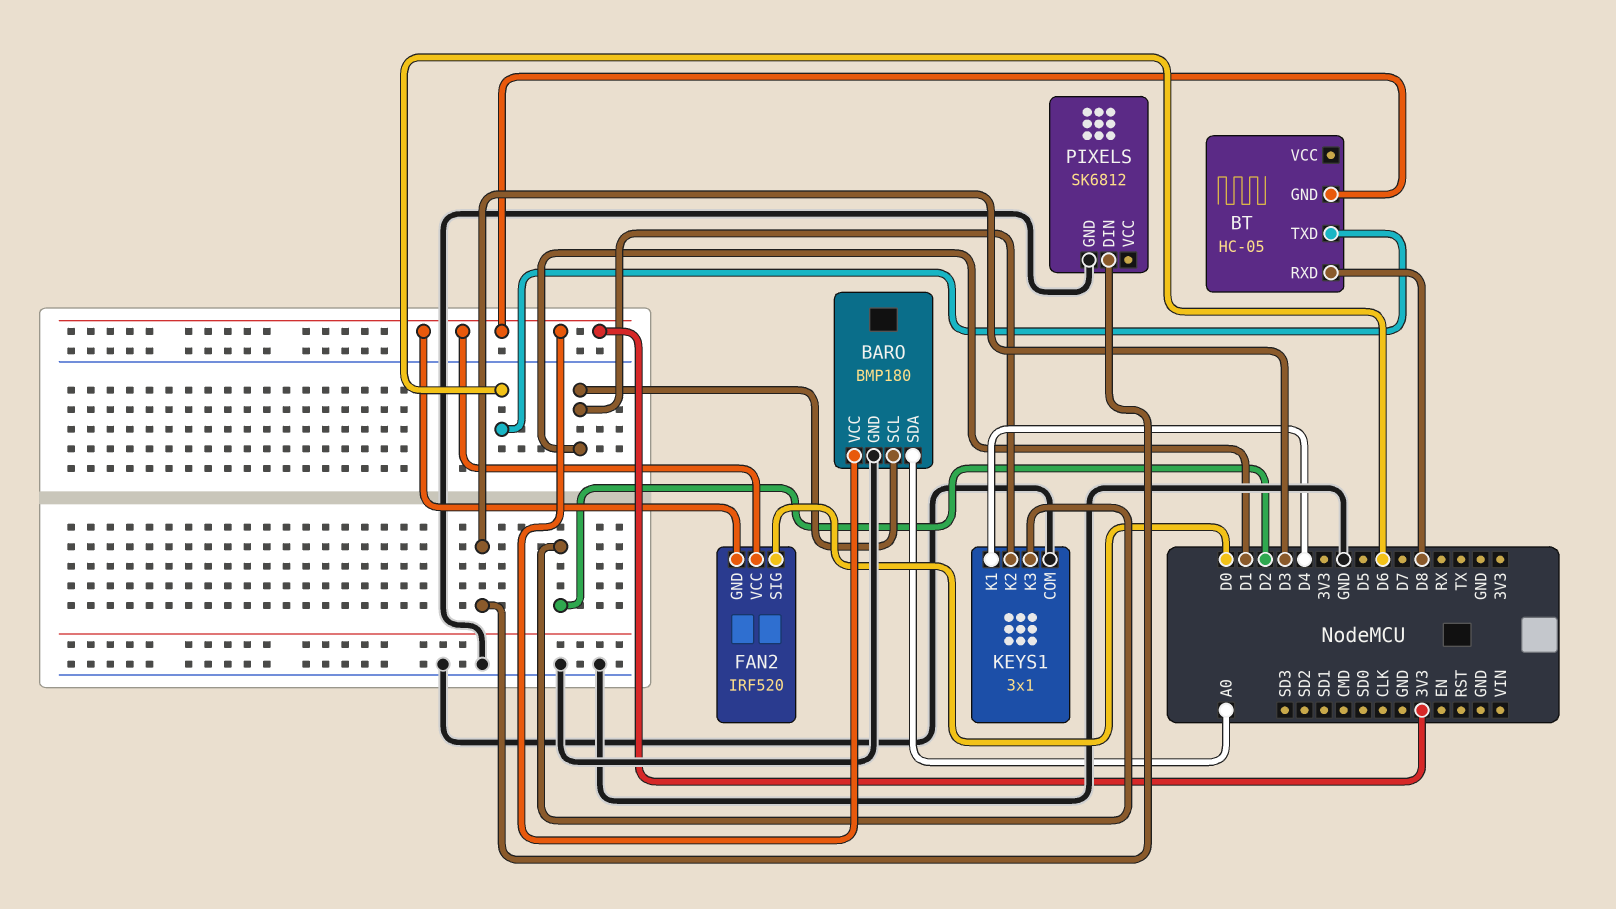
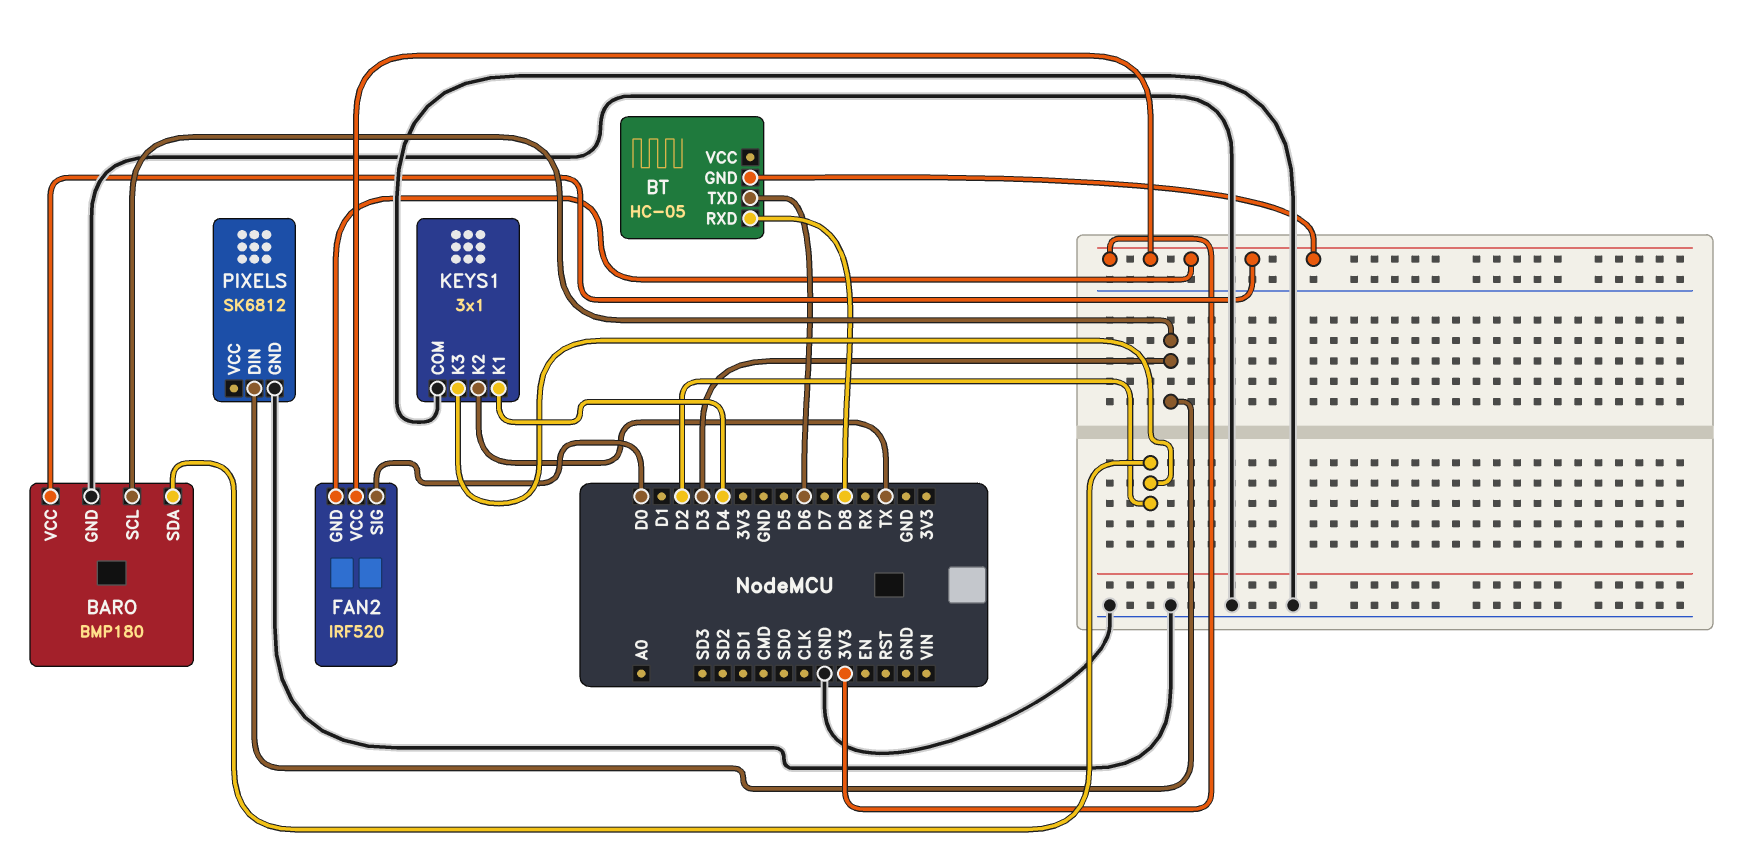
BARO pin SCL: D1 -> D3
BARO pin SDA: A0 -> D2
KEYS1 pin K2: D1 -> TX

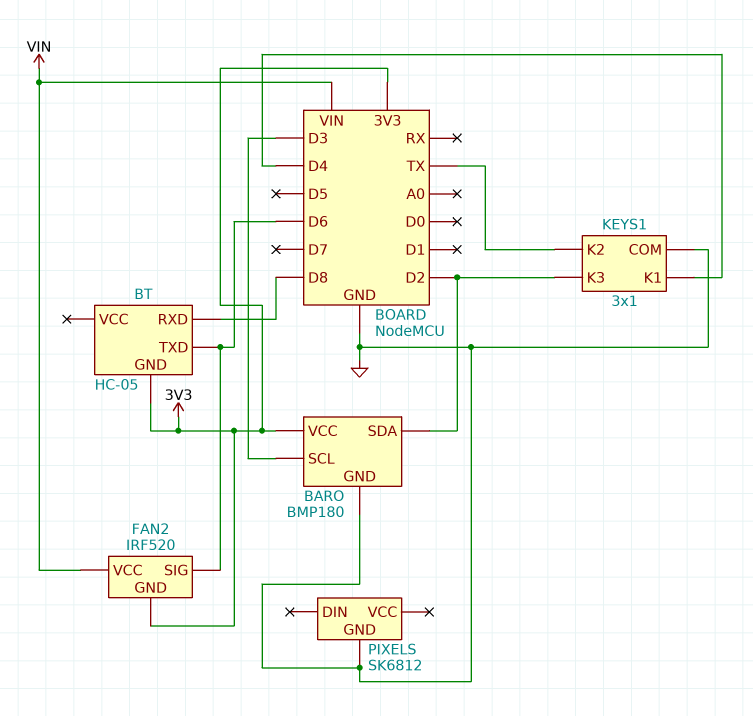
FAN2 pin SIG: D0 -> D6
FAN2 pin VCC: 3V3 -> VIN
PIXELS pin DIN: D3 -> none

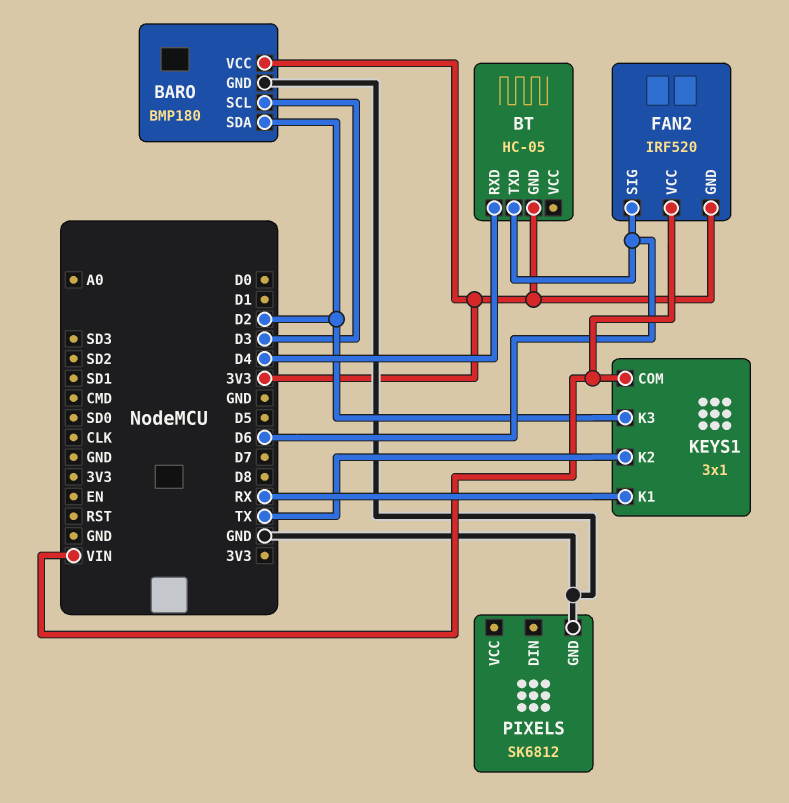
BT pin RXD: D8 -> D4
KEYS1 pin COM: GND -> VIN
KEYS1 pin K1: D4 -> RX

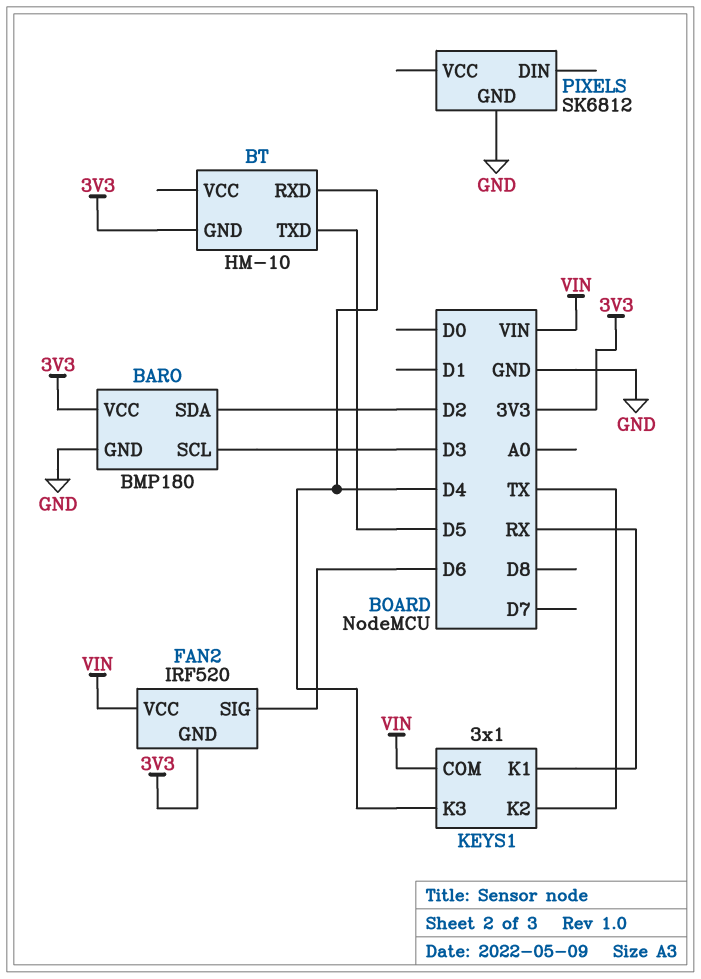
BT: HC-05 -> HM-10
BT pin TXD: D6 -> D5
KEYS1 pin K3: D2 -> D4

